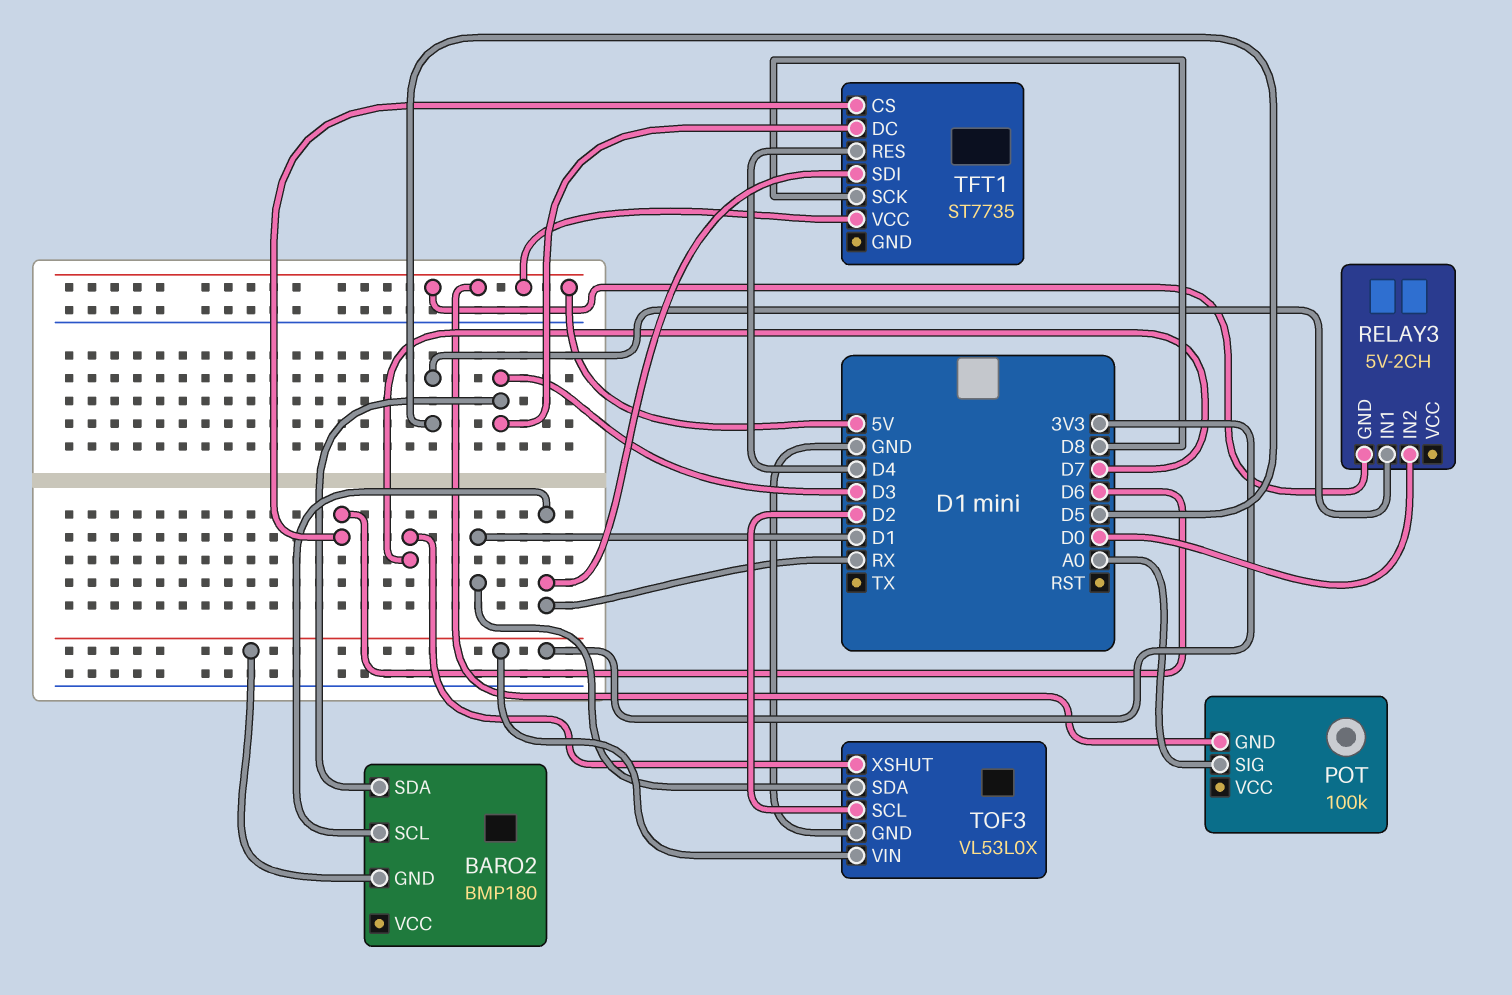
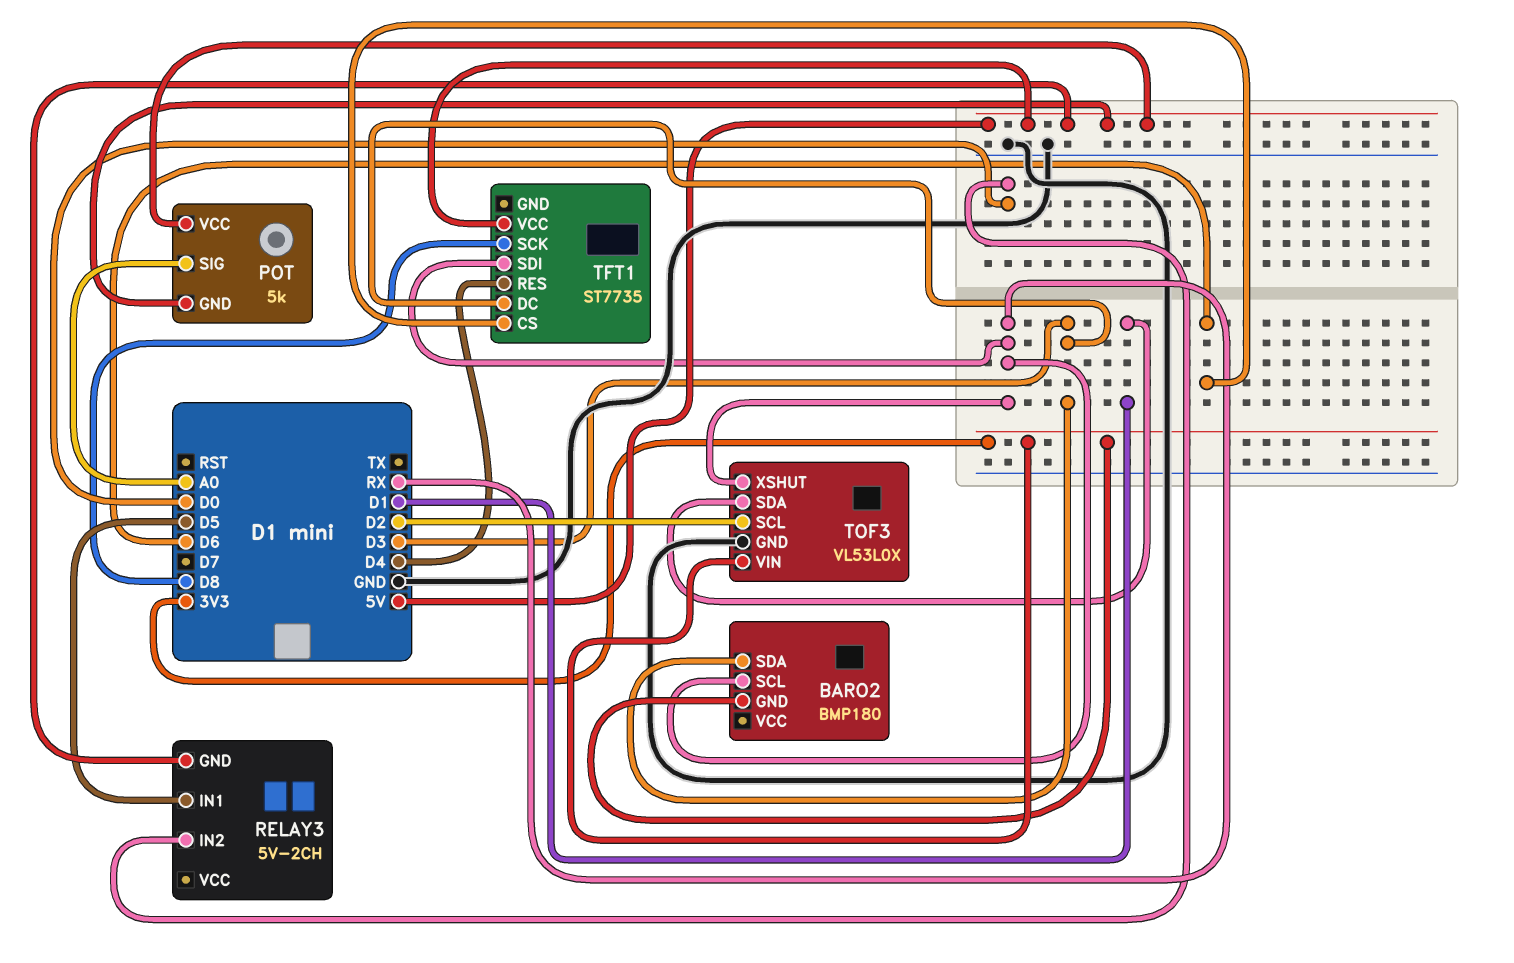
POT: 100k -> 5k
POT pin VCC: none -> 5V
TOF3 pin XSHUT: D7 -> RX

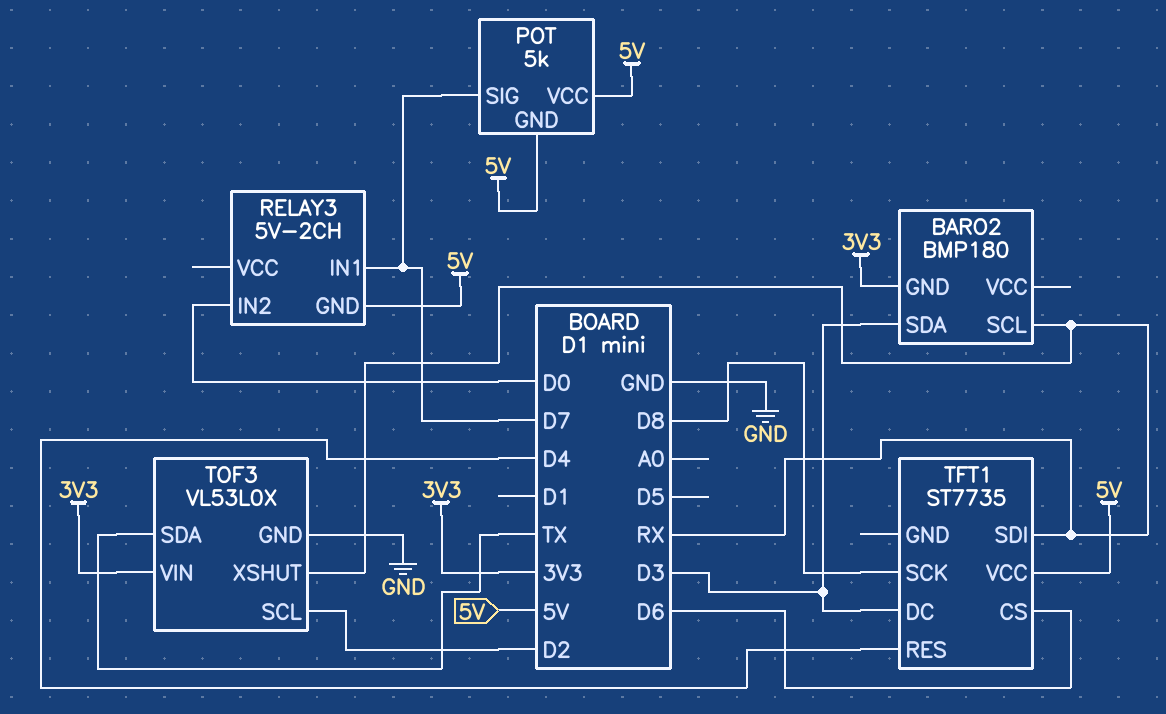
POT pin SIG: A0 -> D7
RELAY3 pin IN1: D5 -> D7
TOF3 pin SDA: D1 -> TX

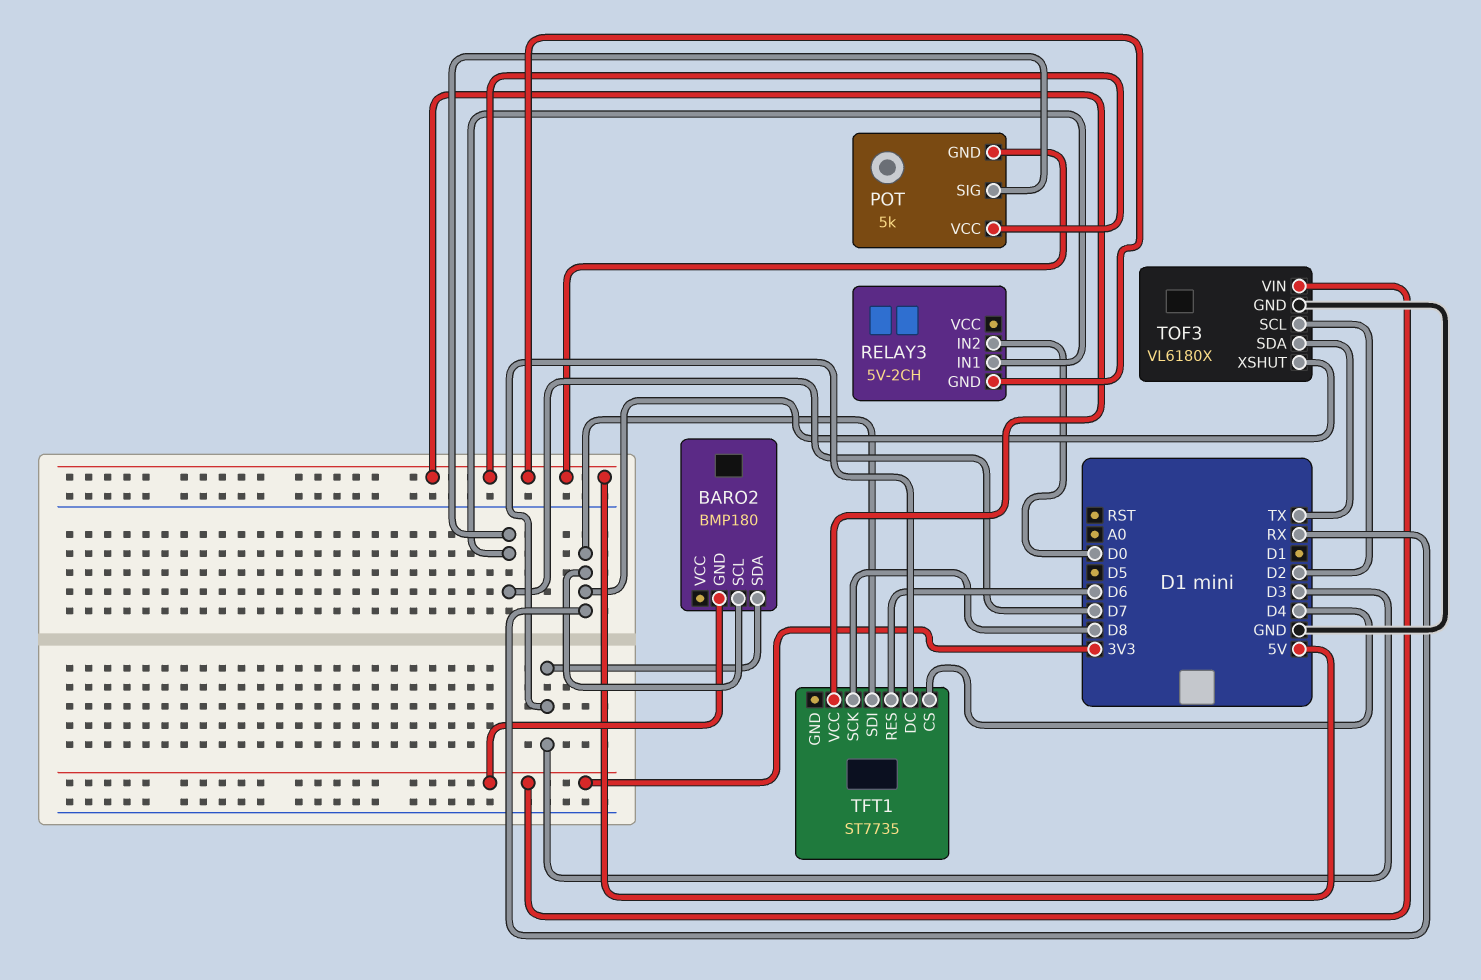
TFT1 pin CS: D6 -> D4
TFT1 pin RES: D4 -> D6
TOF3: VL53L0X -> VL6180X

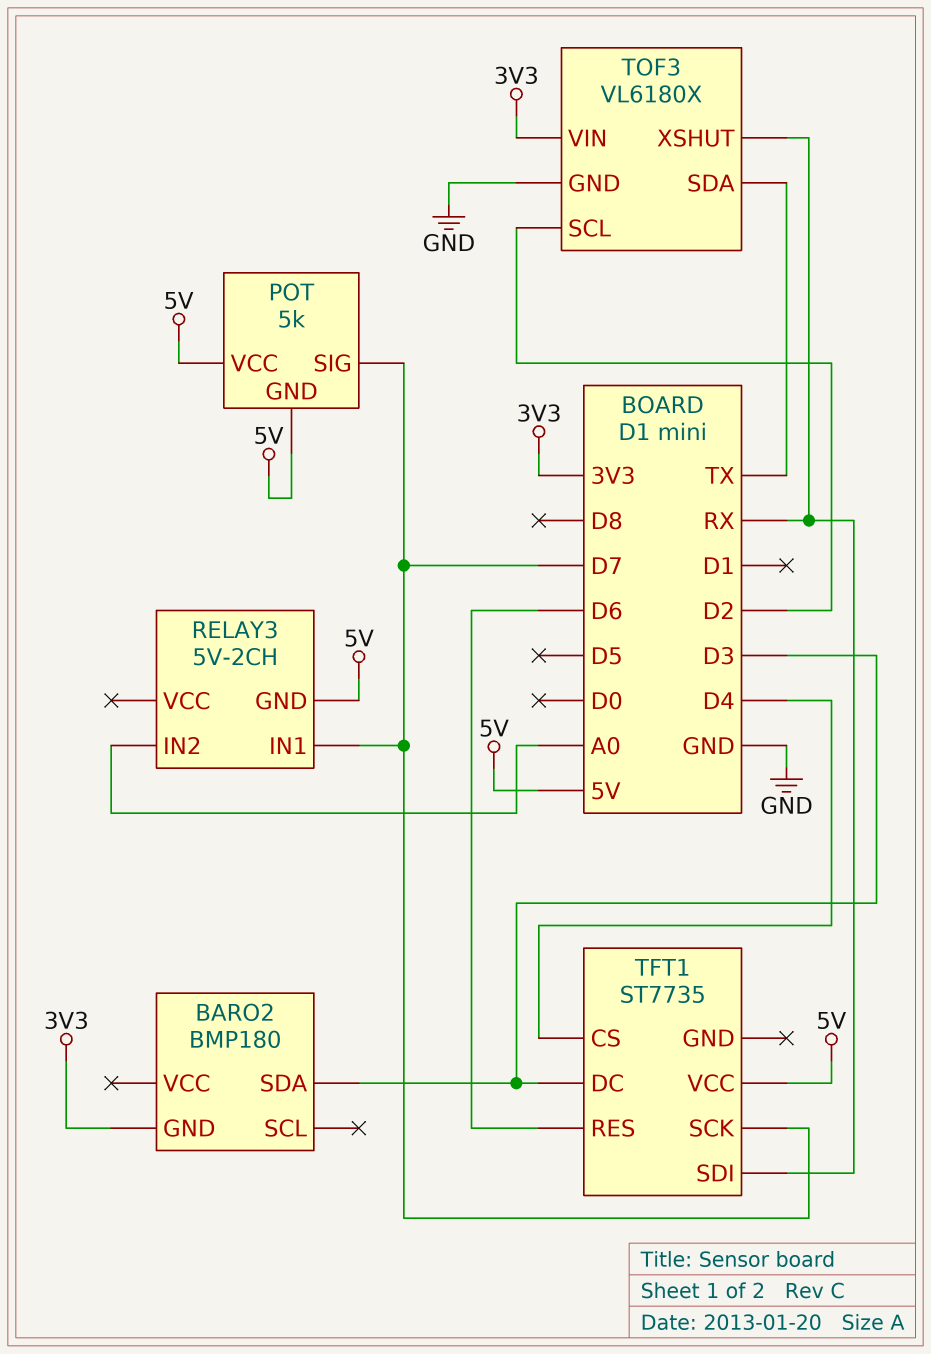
BARO2 pin SCL: RX -> none
RELAY3 pin IN2: D0 -> A0
TFT1 pin SCK: D8 -> D7

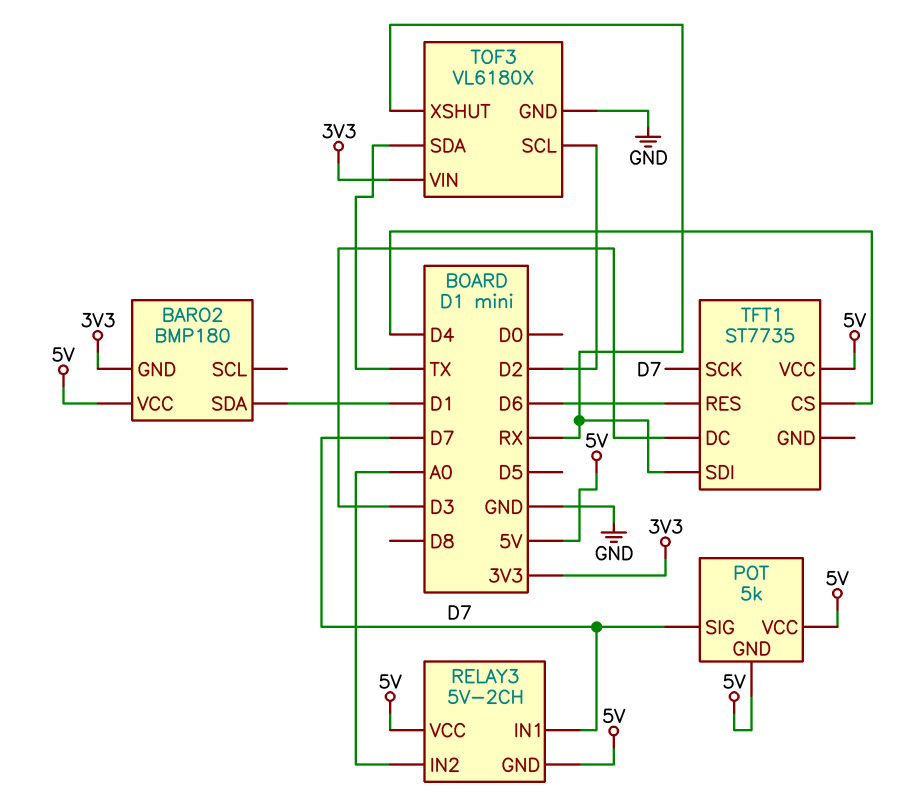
BARO2 pin SDA: D3 -> D1
BARO2 pin VCC: none -> 5V
RELAY3 pin VCC: none -> 5V

